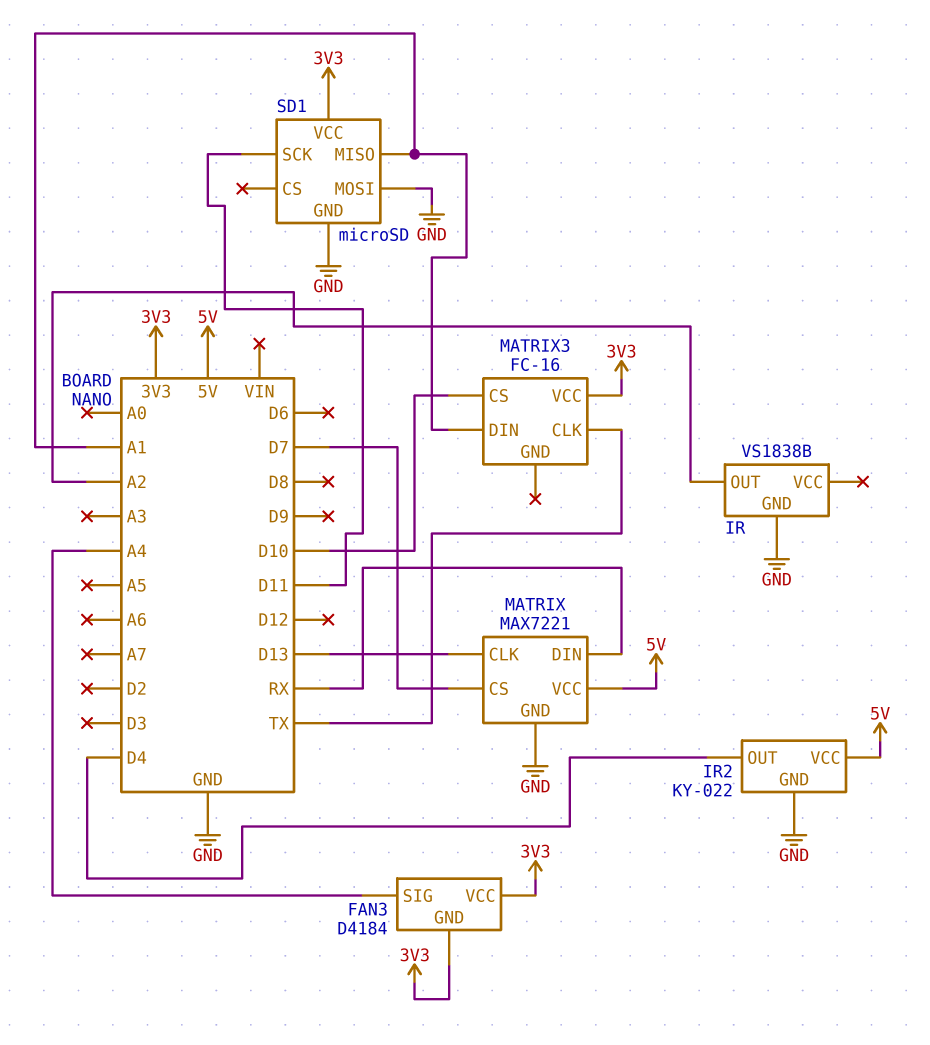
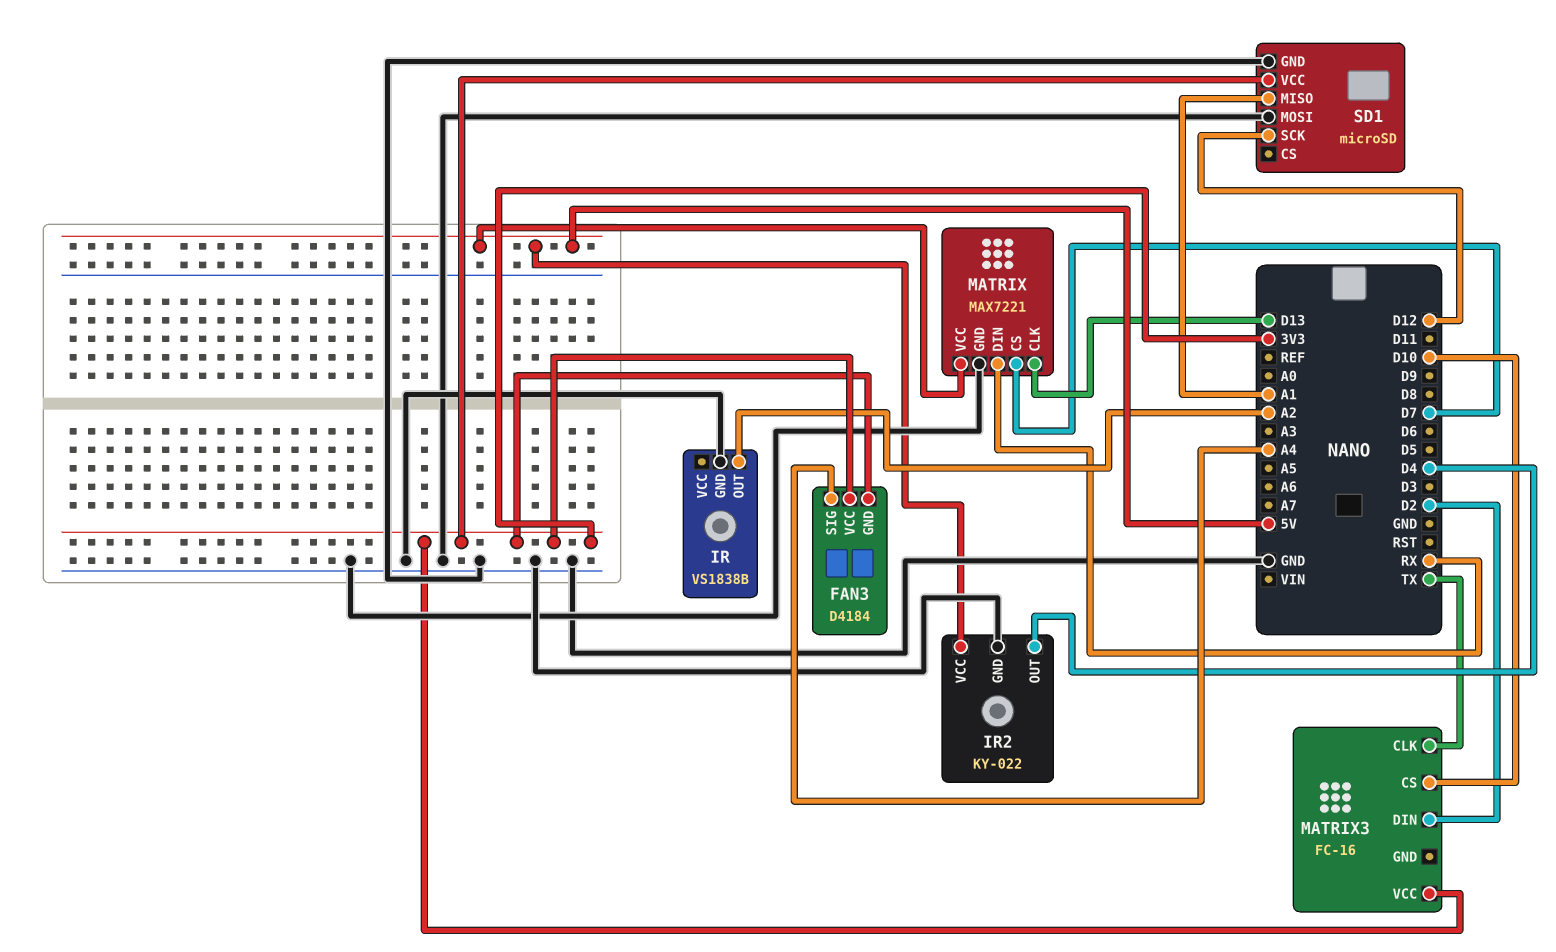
MATRIX3 pin DIN: A1 -> D2
SD1 pin SCK: D11 -> D12

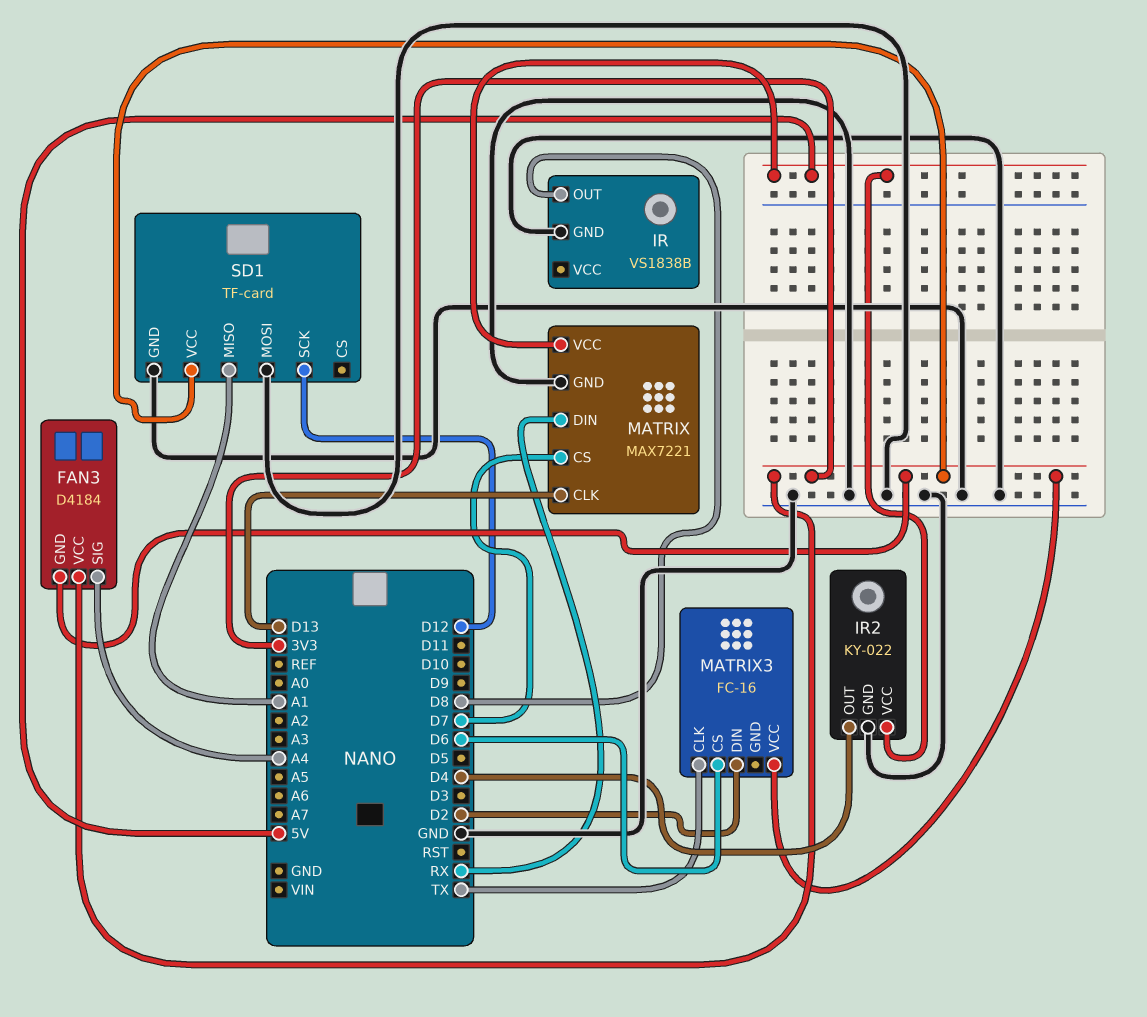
IR pin OUT: A2 -> D8
MATRIX3 pin CS: D10 -> D6
SD1: microSD -> TF-card

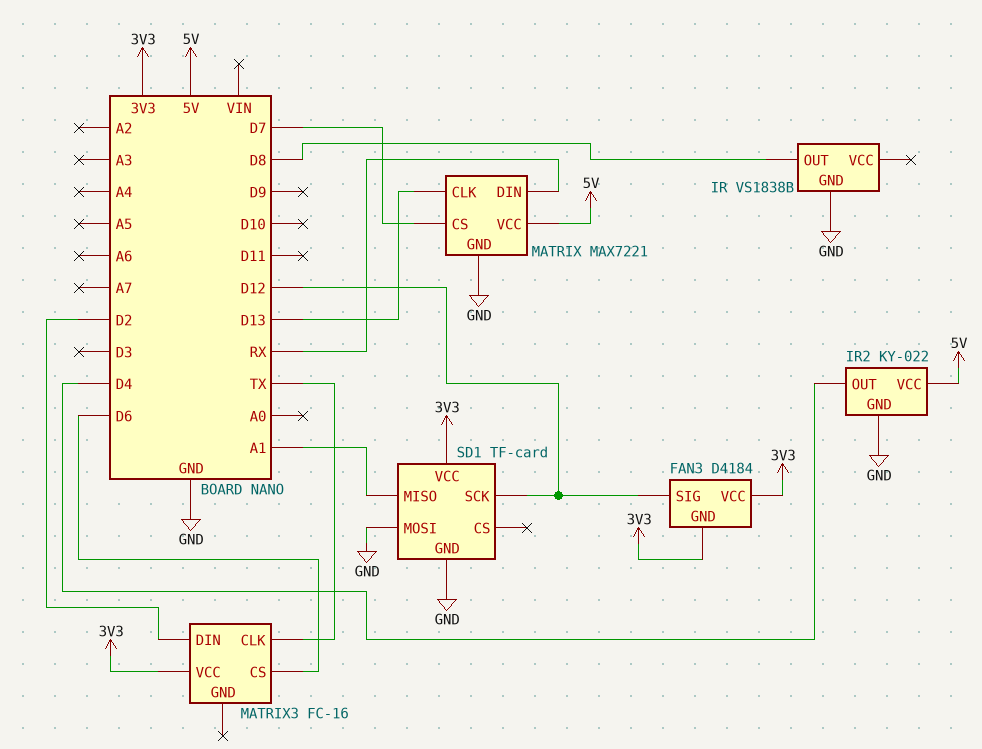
FAN3 pin SIG: A4 -> D12

